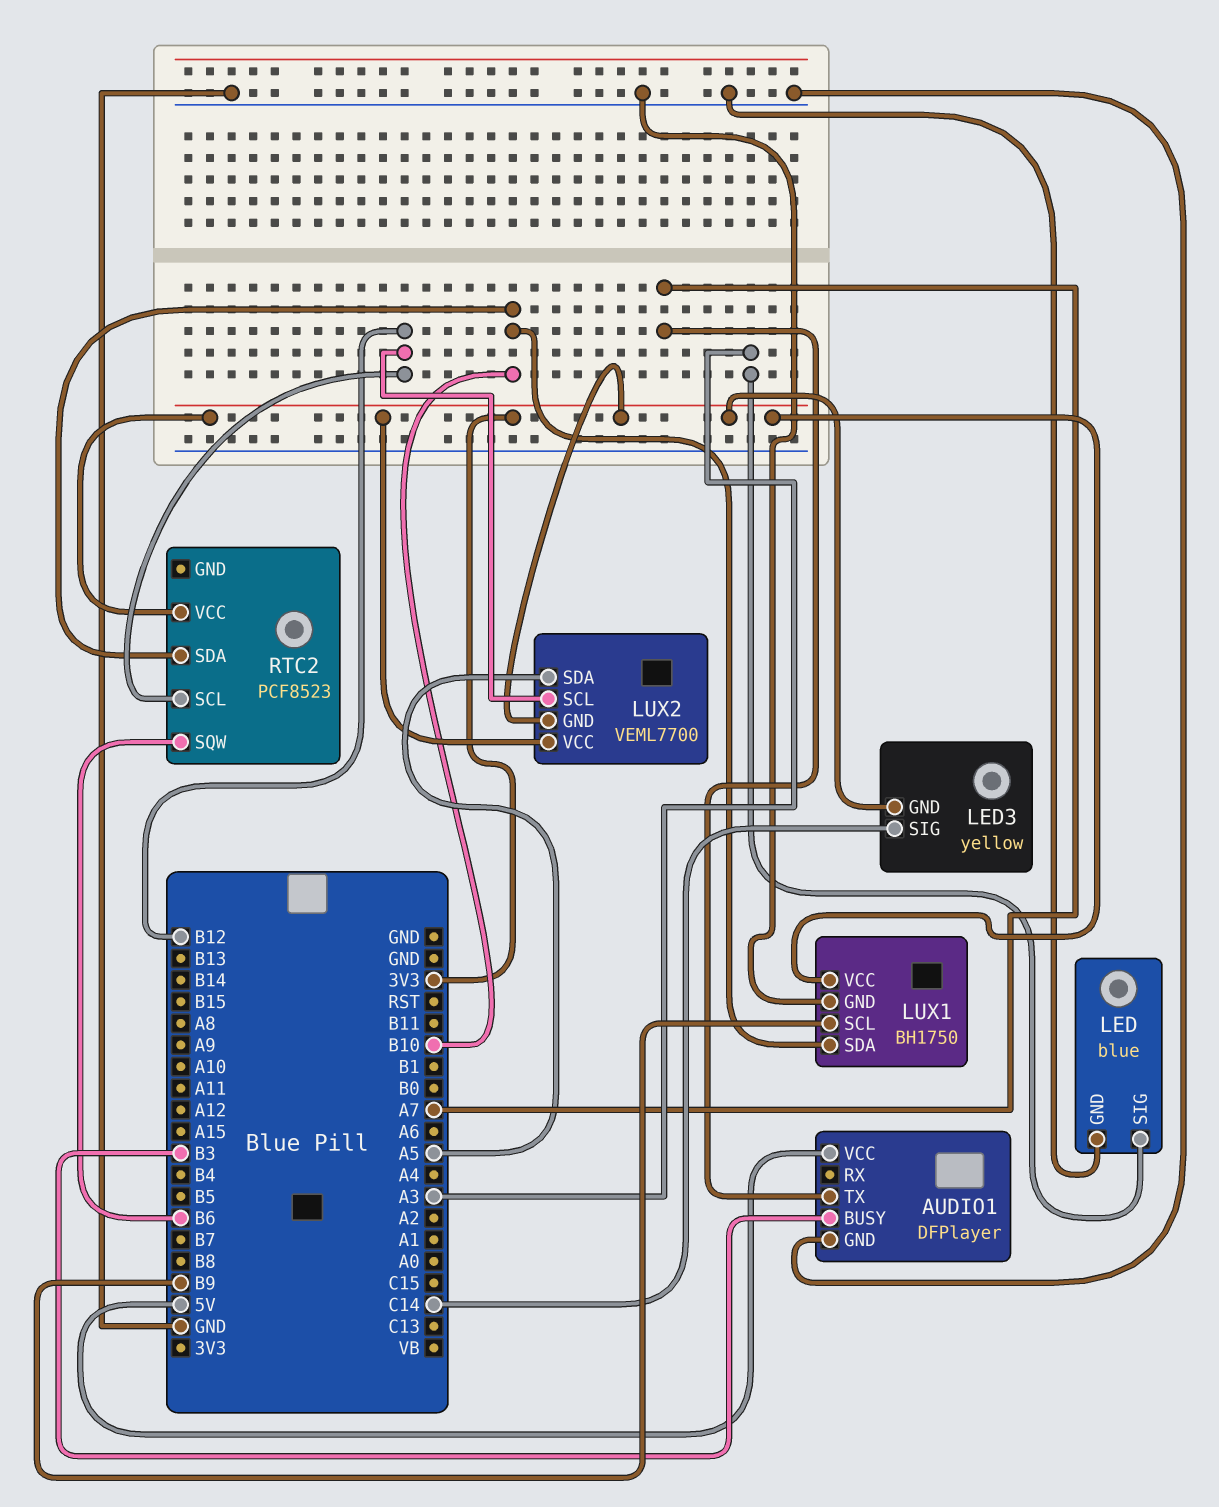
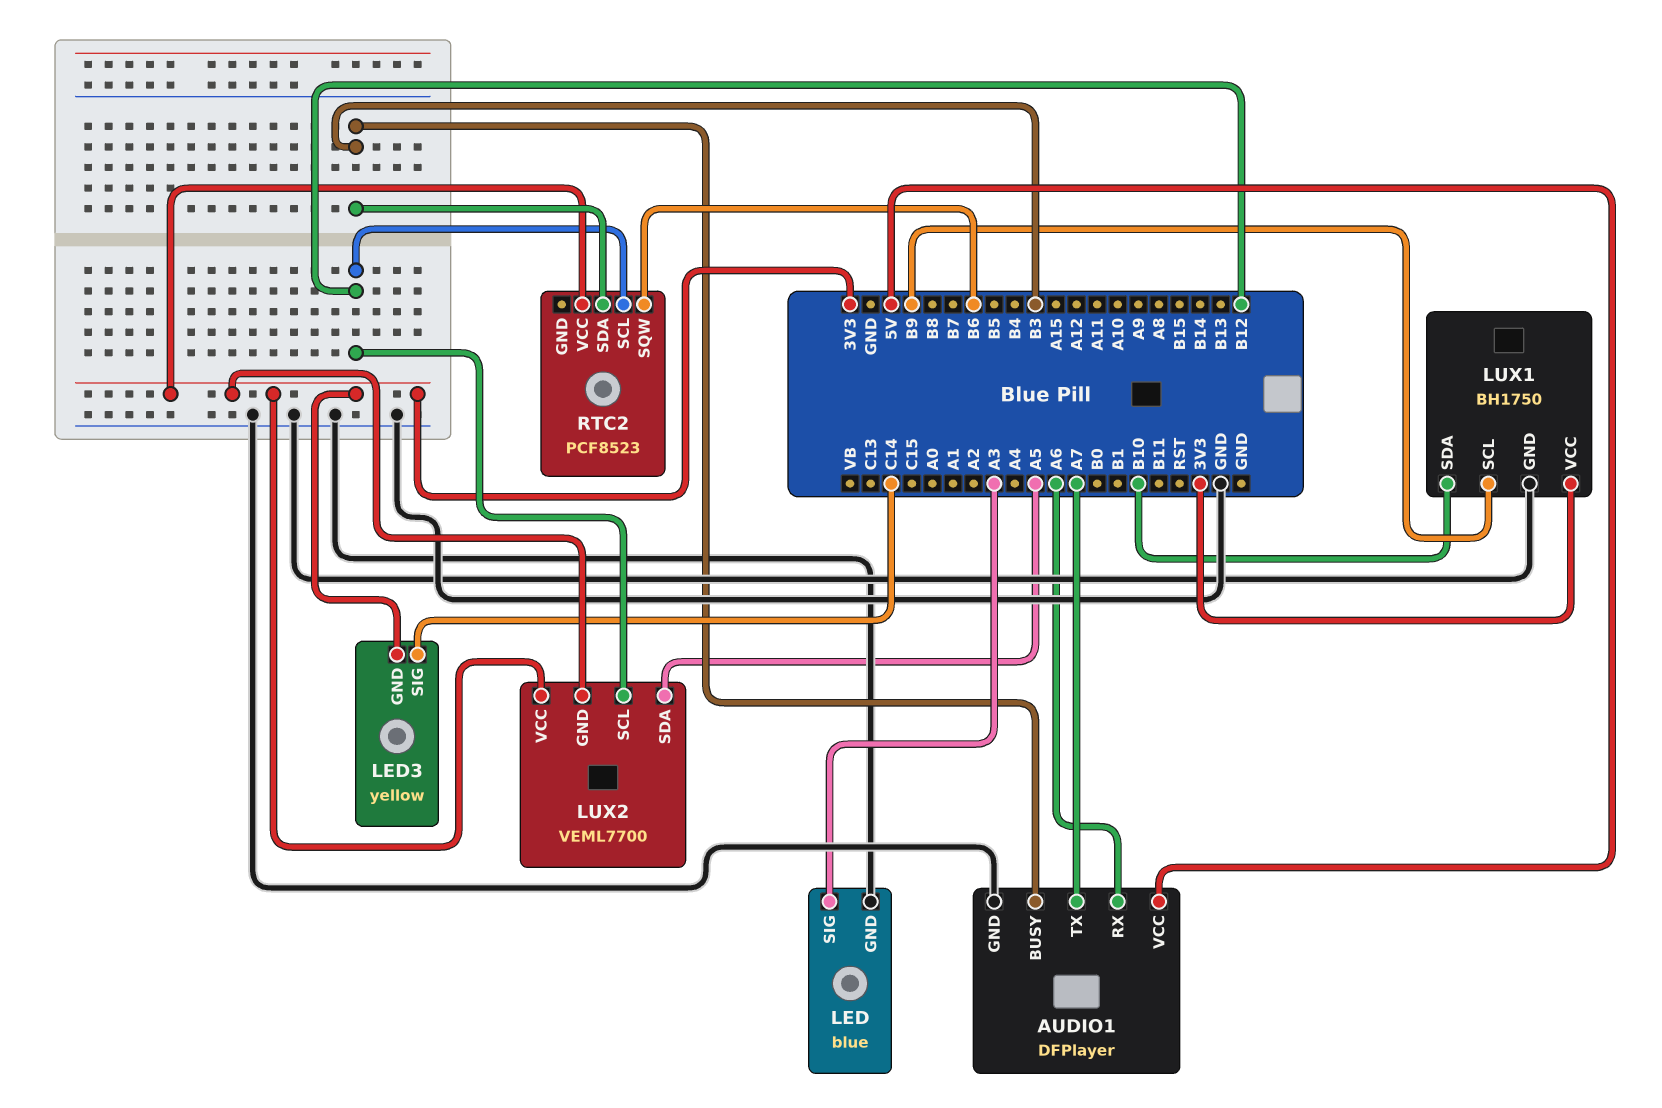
AUDIO1 pin RX: none -> A6
RTC2 pin SDA: B10 -> B3

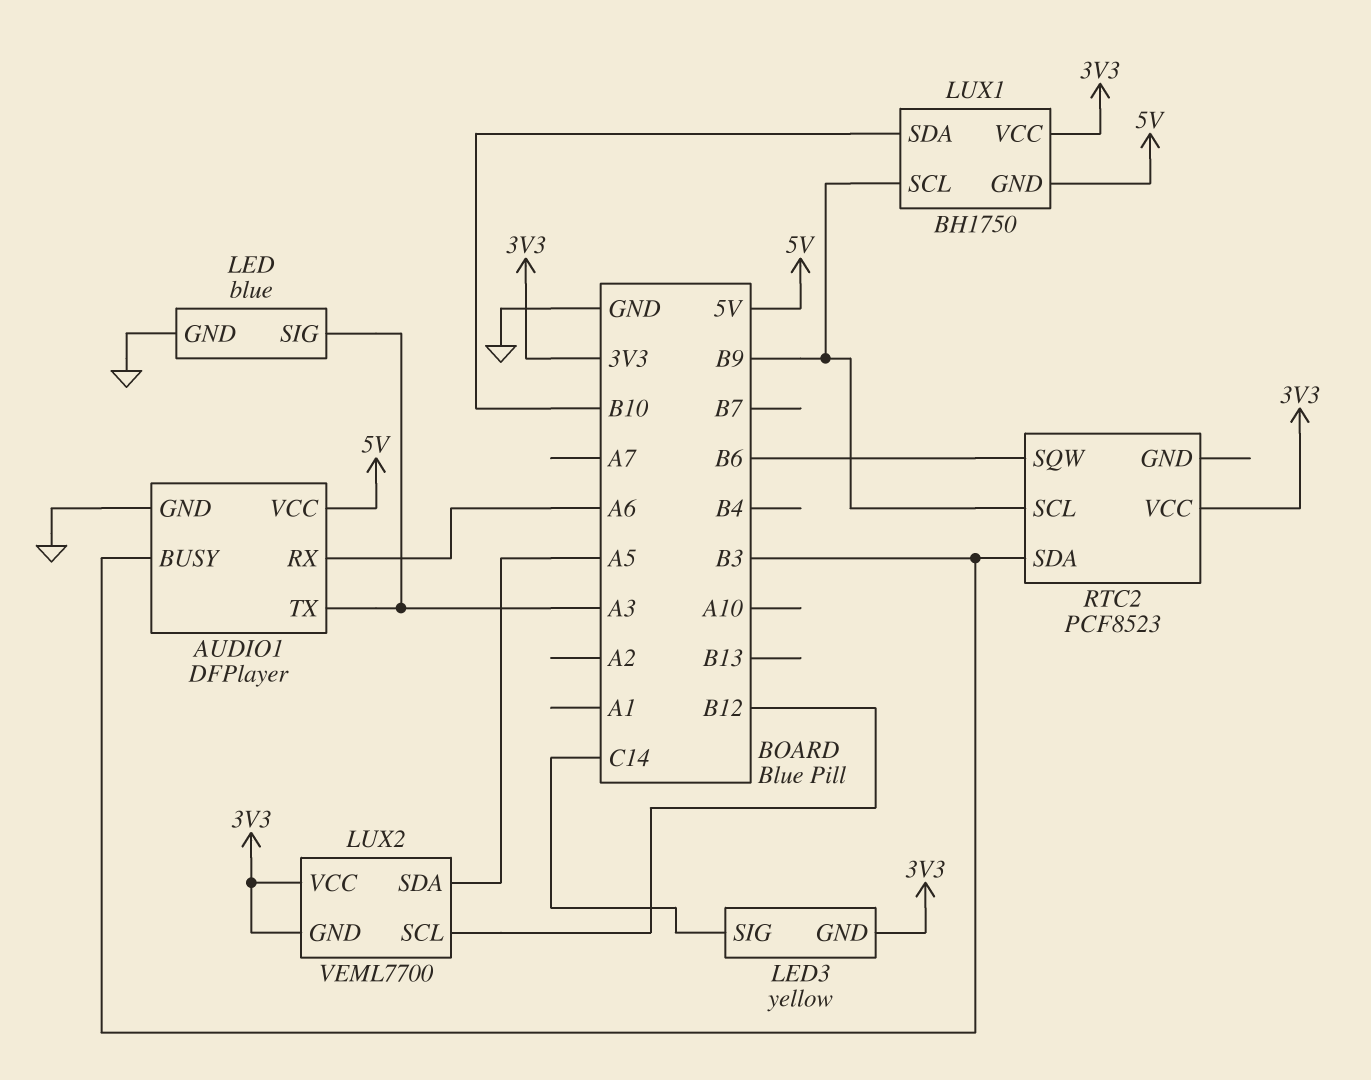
AUDIO1 pin TX: A7 -> A3
LUX1 pin GND: GND -> 5V
RTC2 pin SCL: B12 -> B9

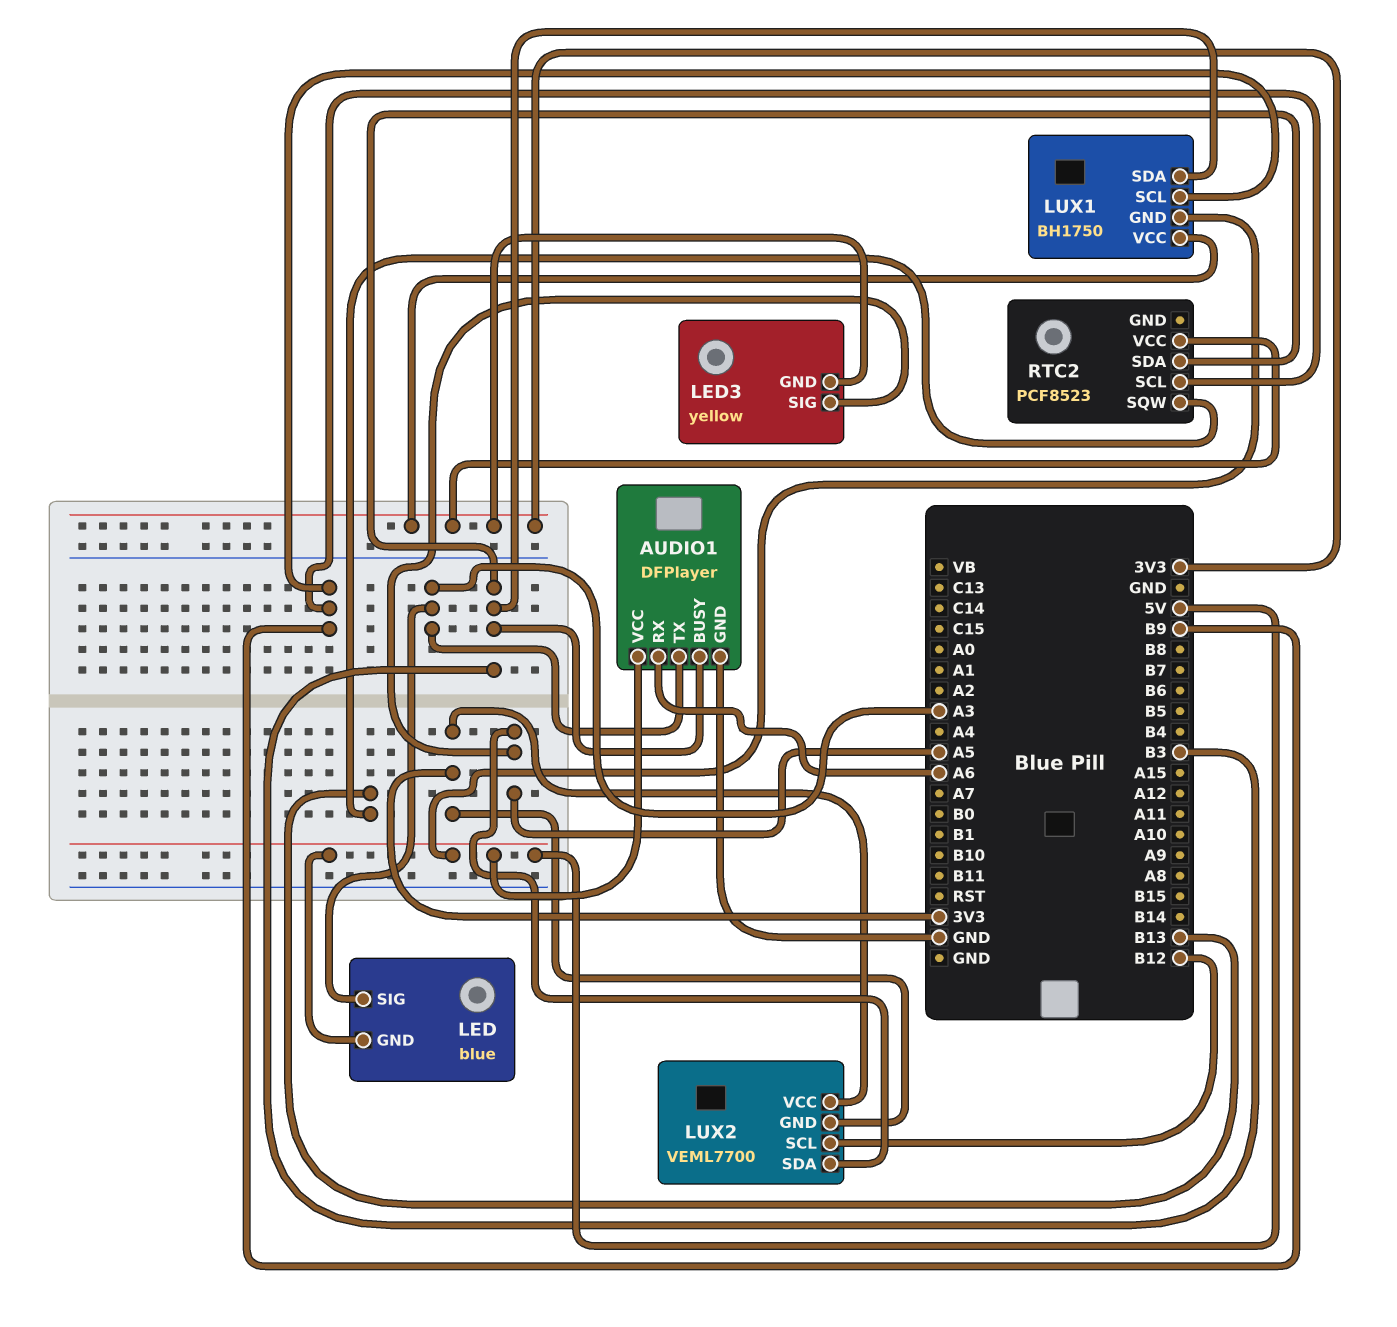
LED pin GND: GND -> 5V
LED3 pin SIG: C14 -> A5
LUX1 pin SDA: B10 -> B3
RTC2 pin SQW: B6 -> B13

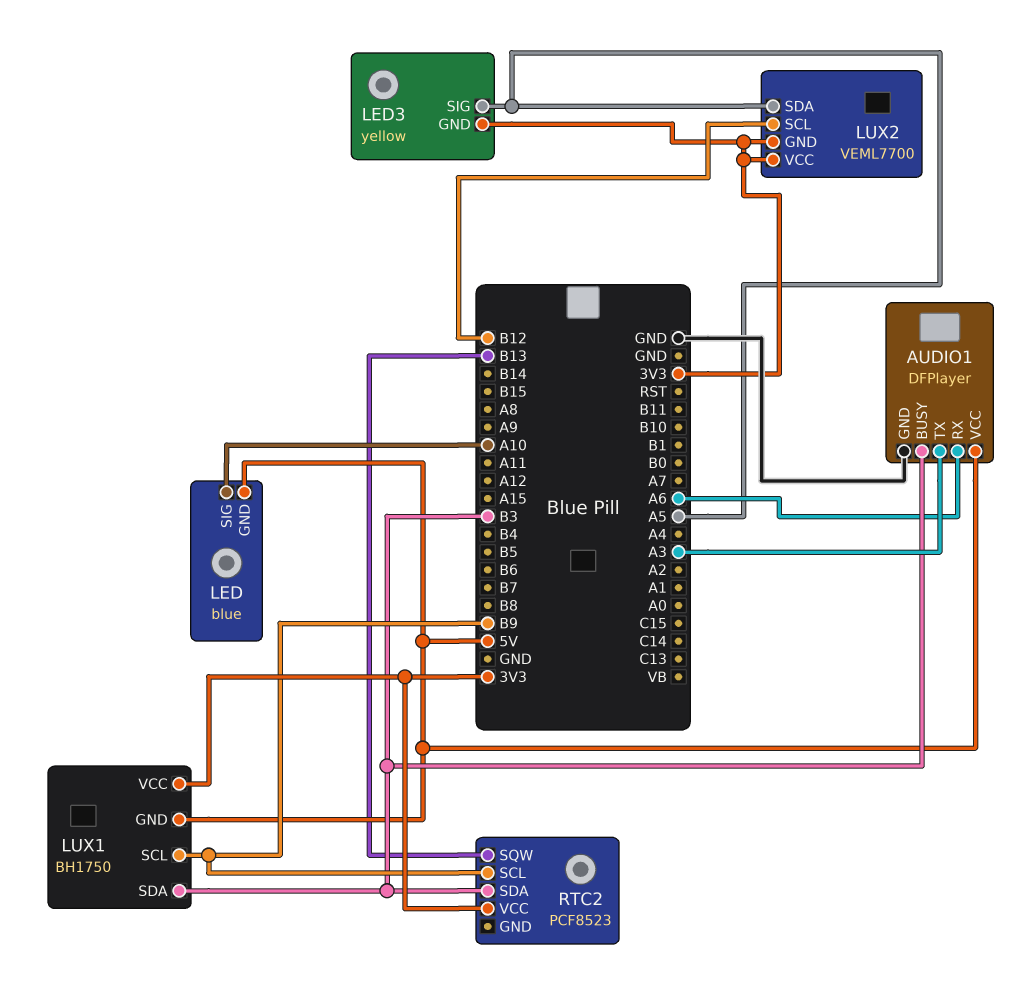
LED pin SIG: A3 -> A10

